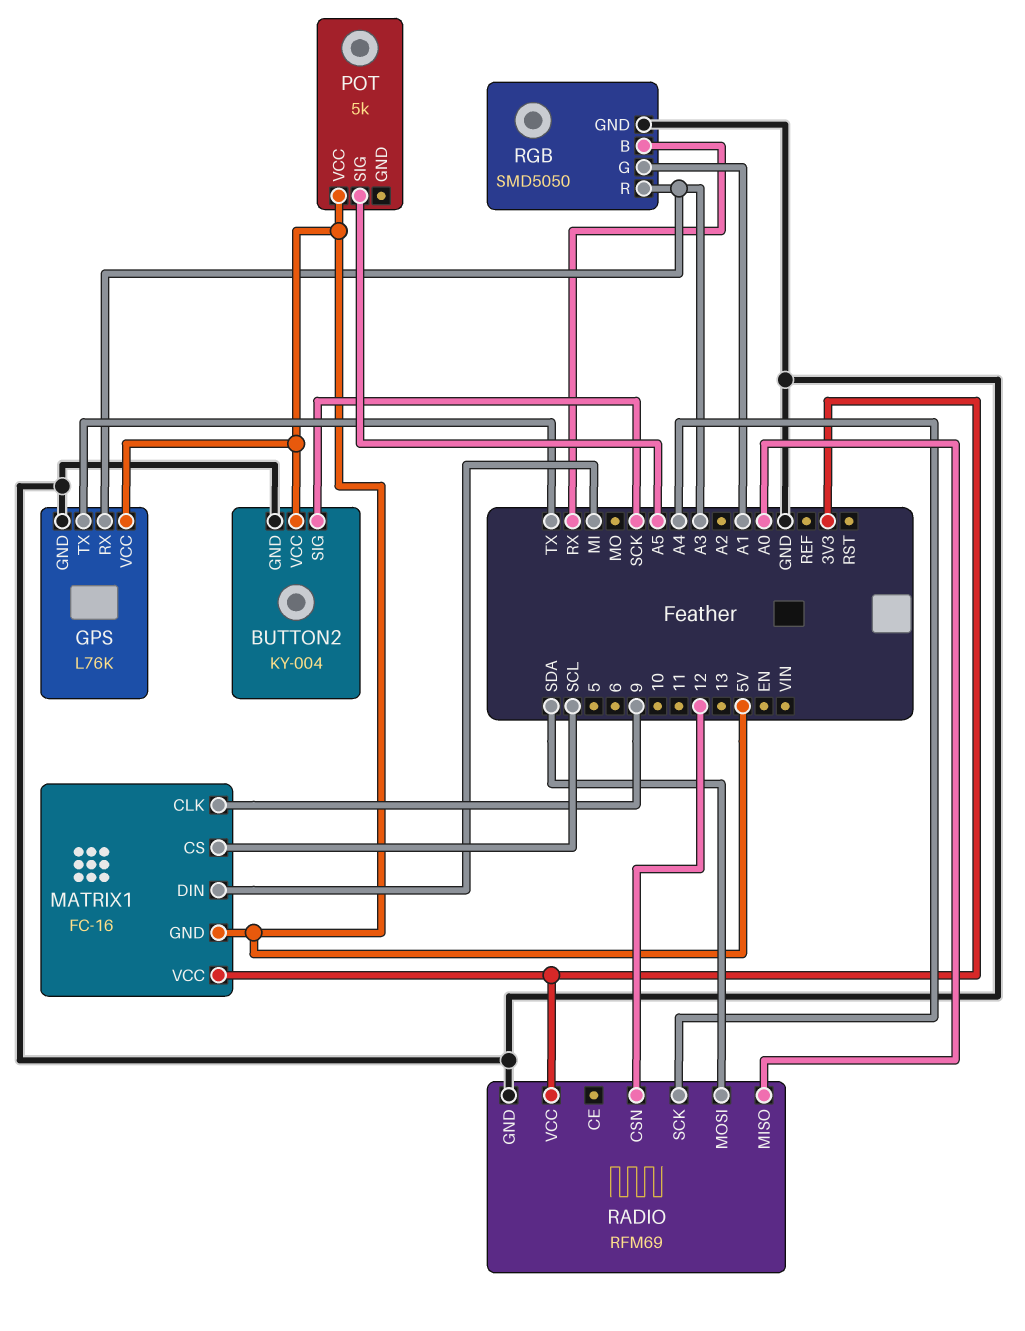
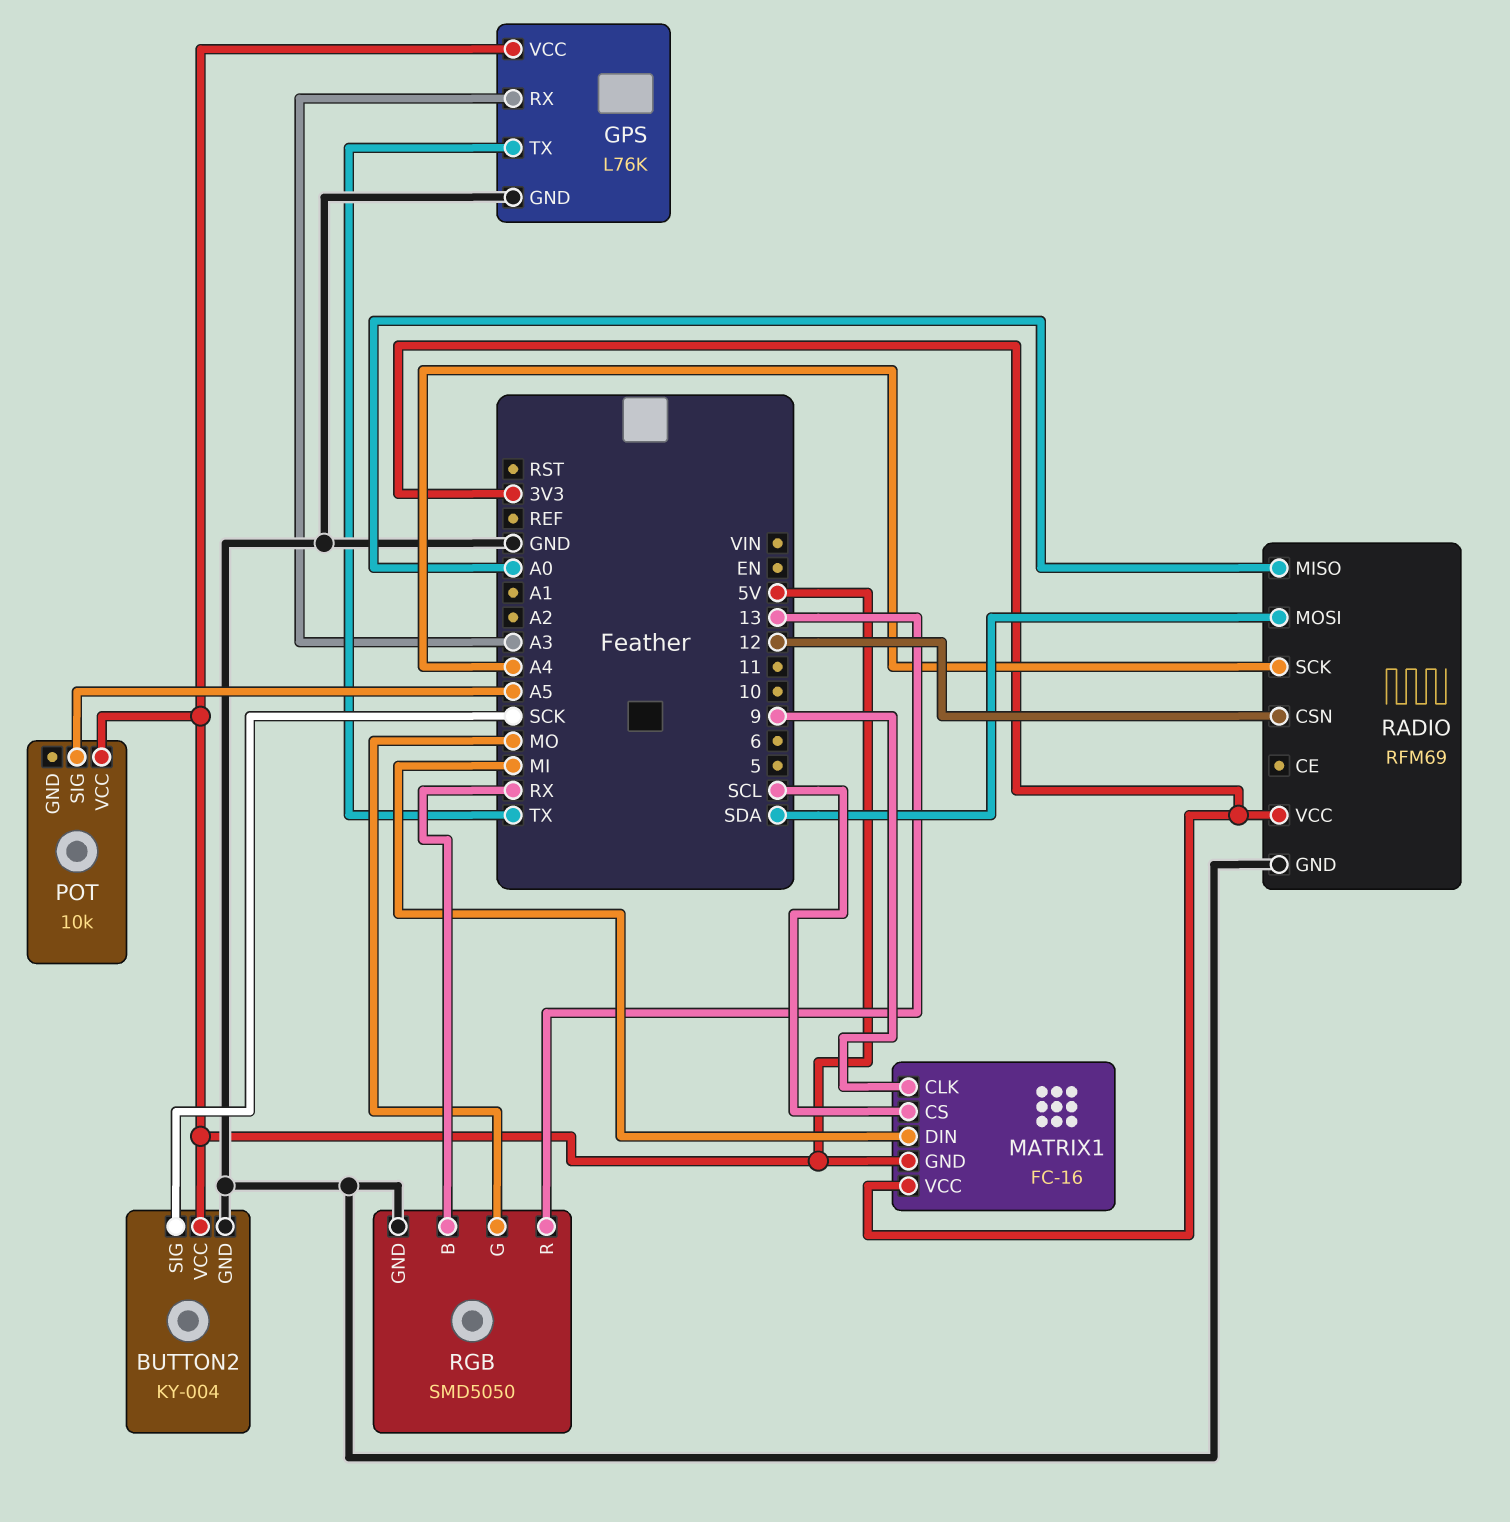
POT: 5k -> 10k
RGB pin G: A1 -> MO
RGB pin R: A3 -> 13

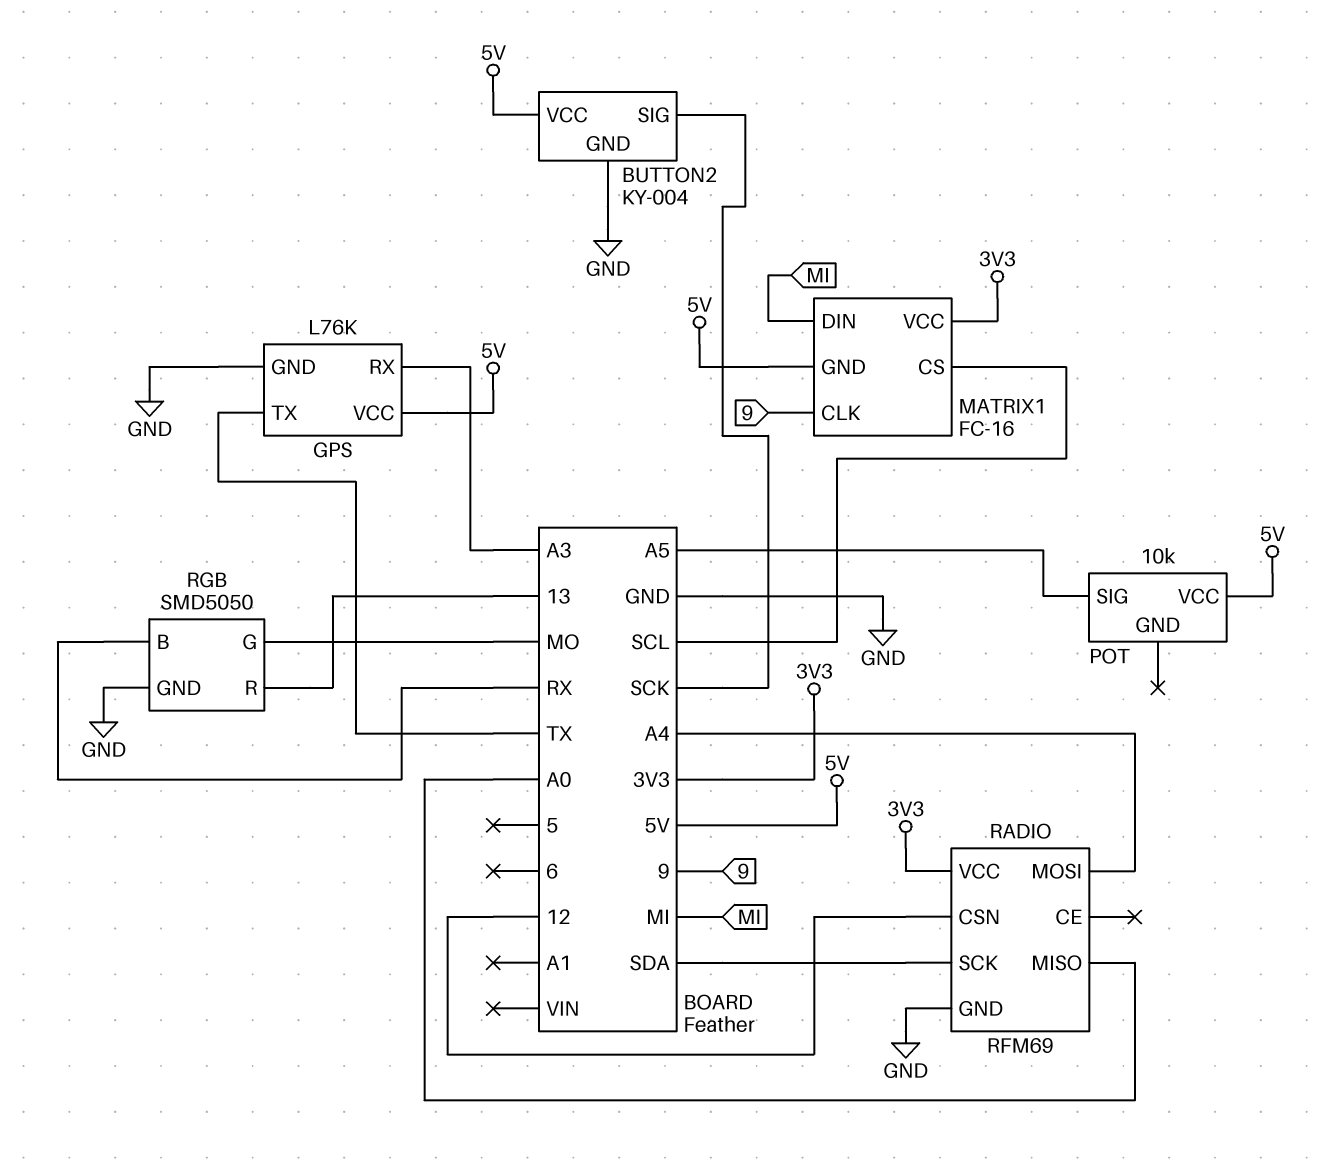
RADIO pin MOSI: SDA -> A4
RADIO pin SCK: A4 -> SDA

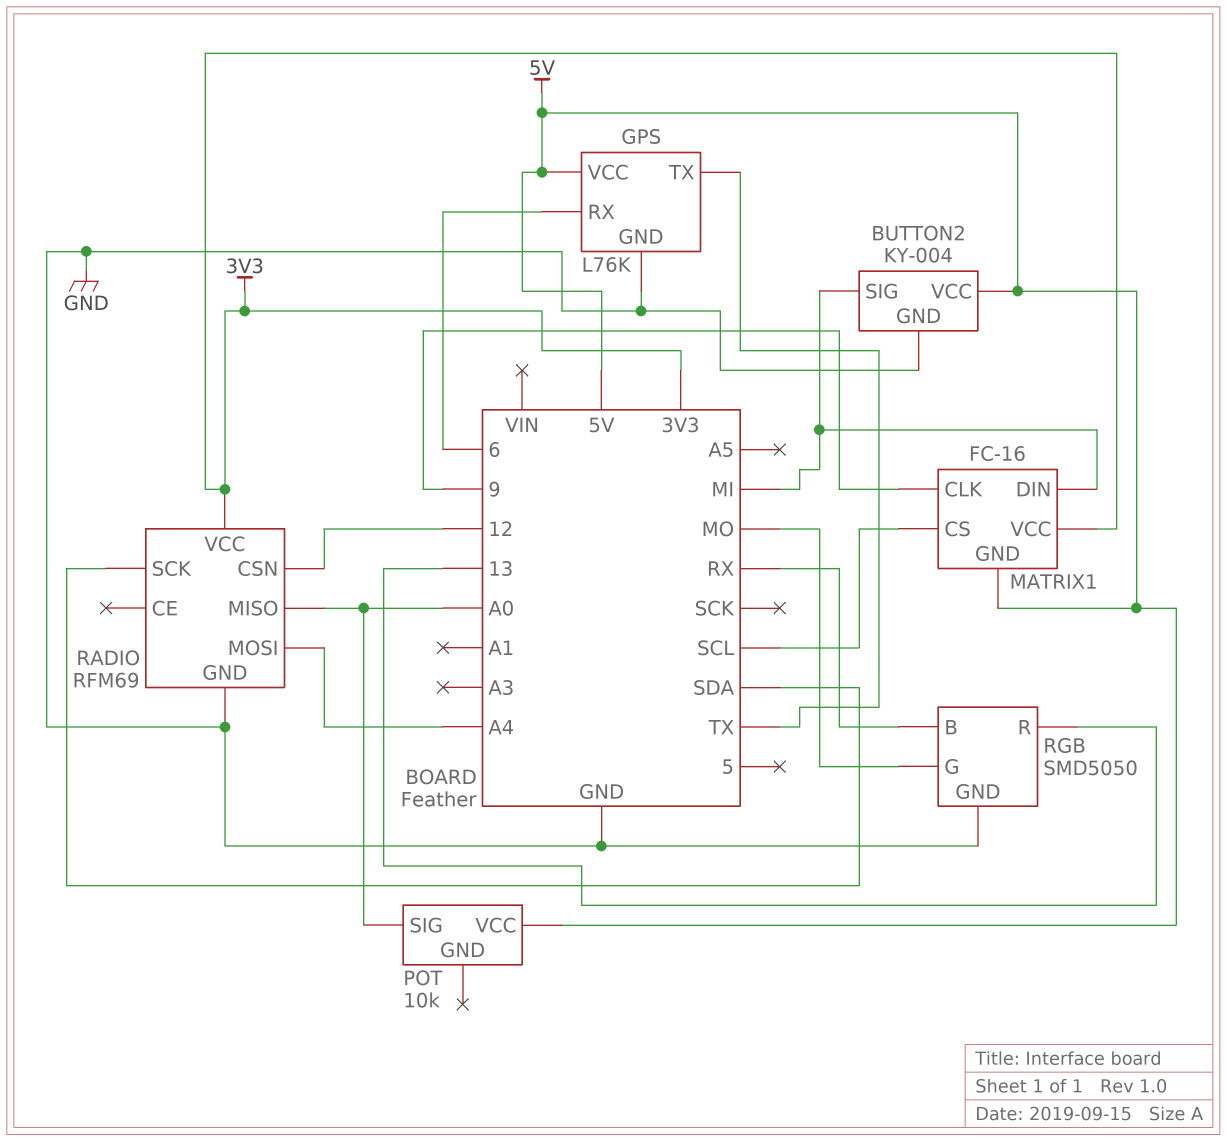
BUTTON2 pin SIG: SCK -> MI
GPS pin RX: A3 -> 6
POT pin SIG: A5 -> A0

